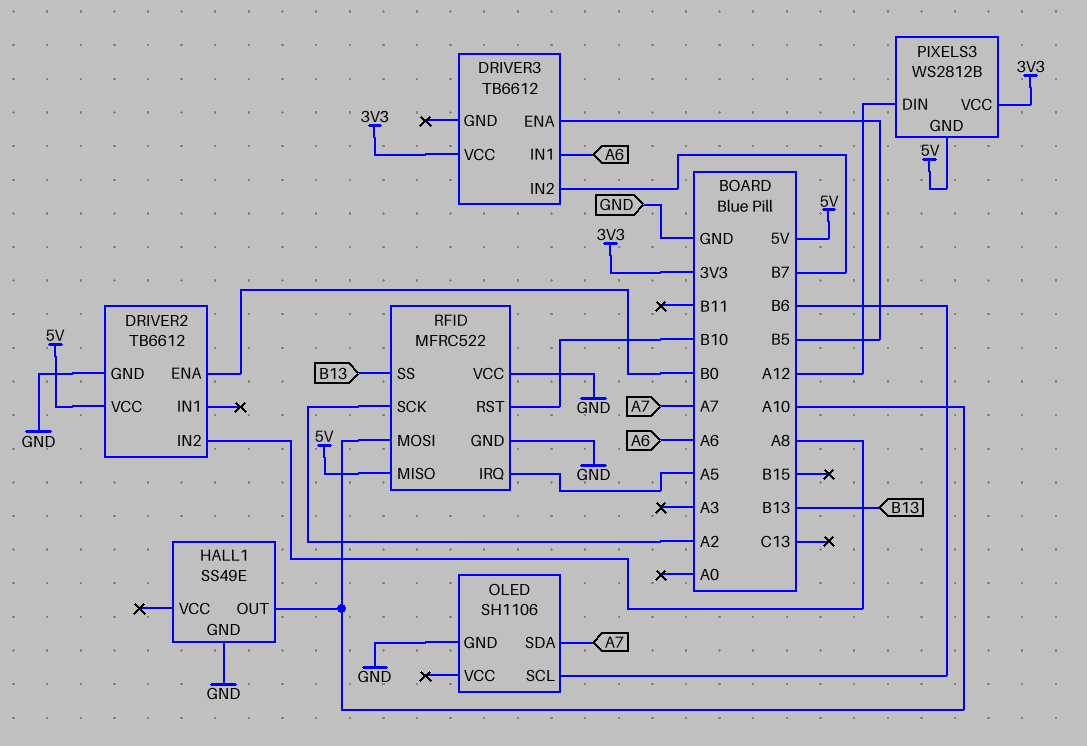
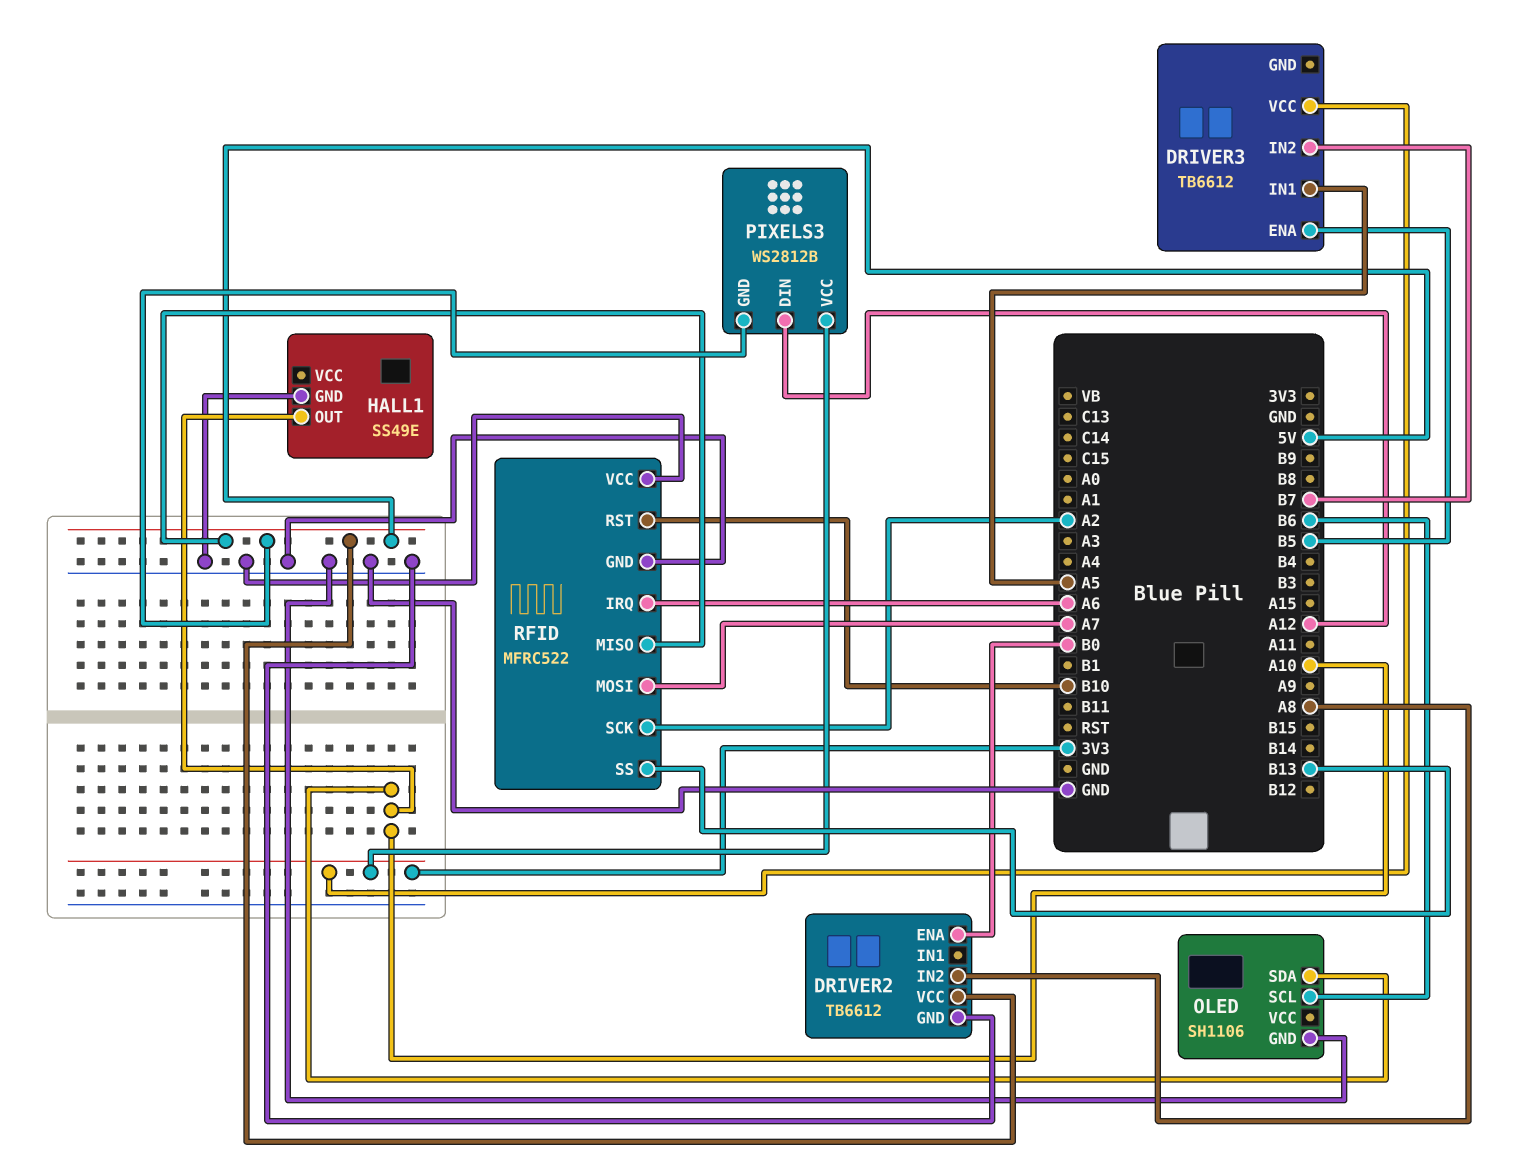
DRIVER3 pin IN1: A6 -> A5
OLED pin SDA: A7 -> A10
RFID pin IRQ: A5 -> A6
RFID pin MOSI: A10 -> A7

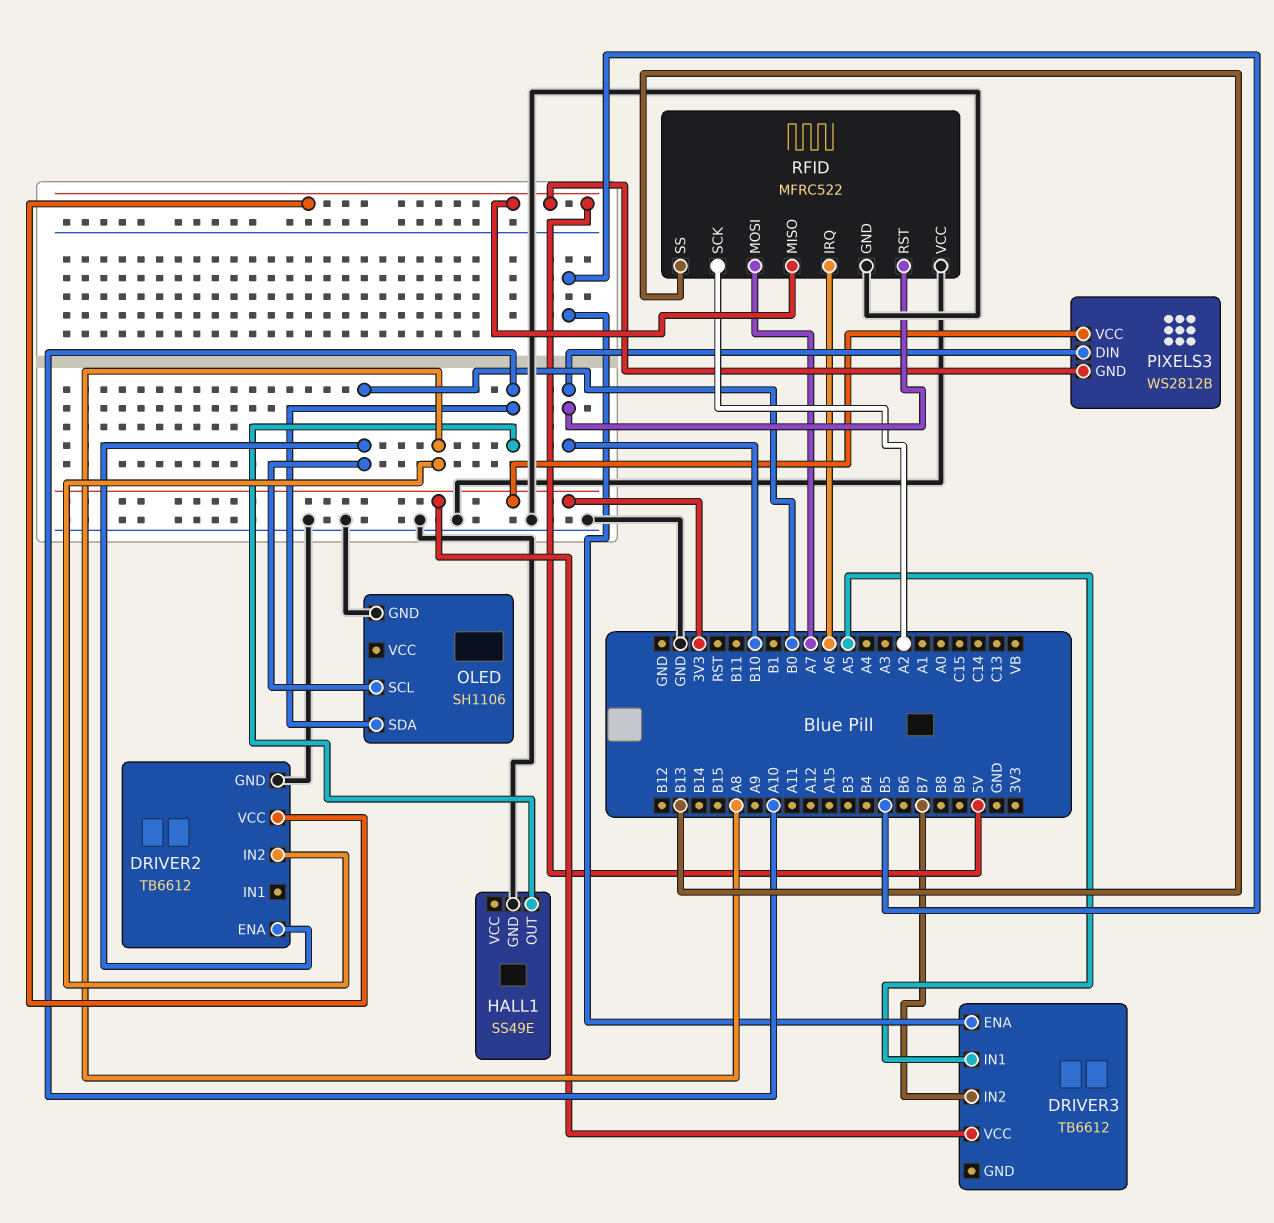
OLED pin SCL: B6 -> B0
PIXELS3 pin DIN: A12 -> B10

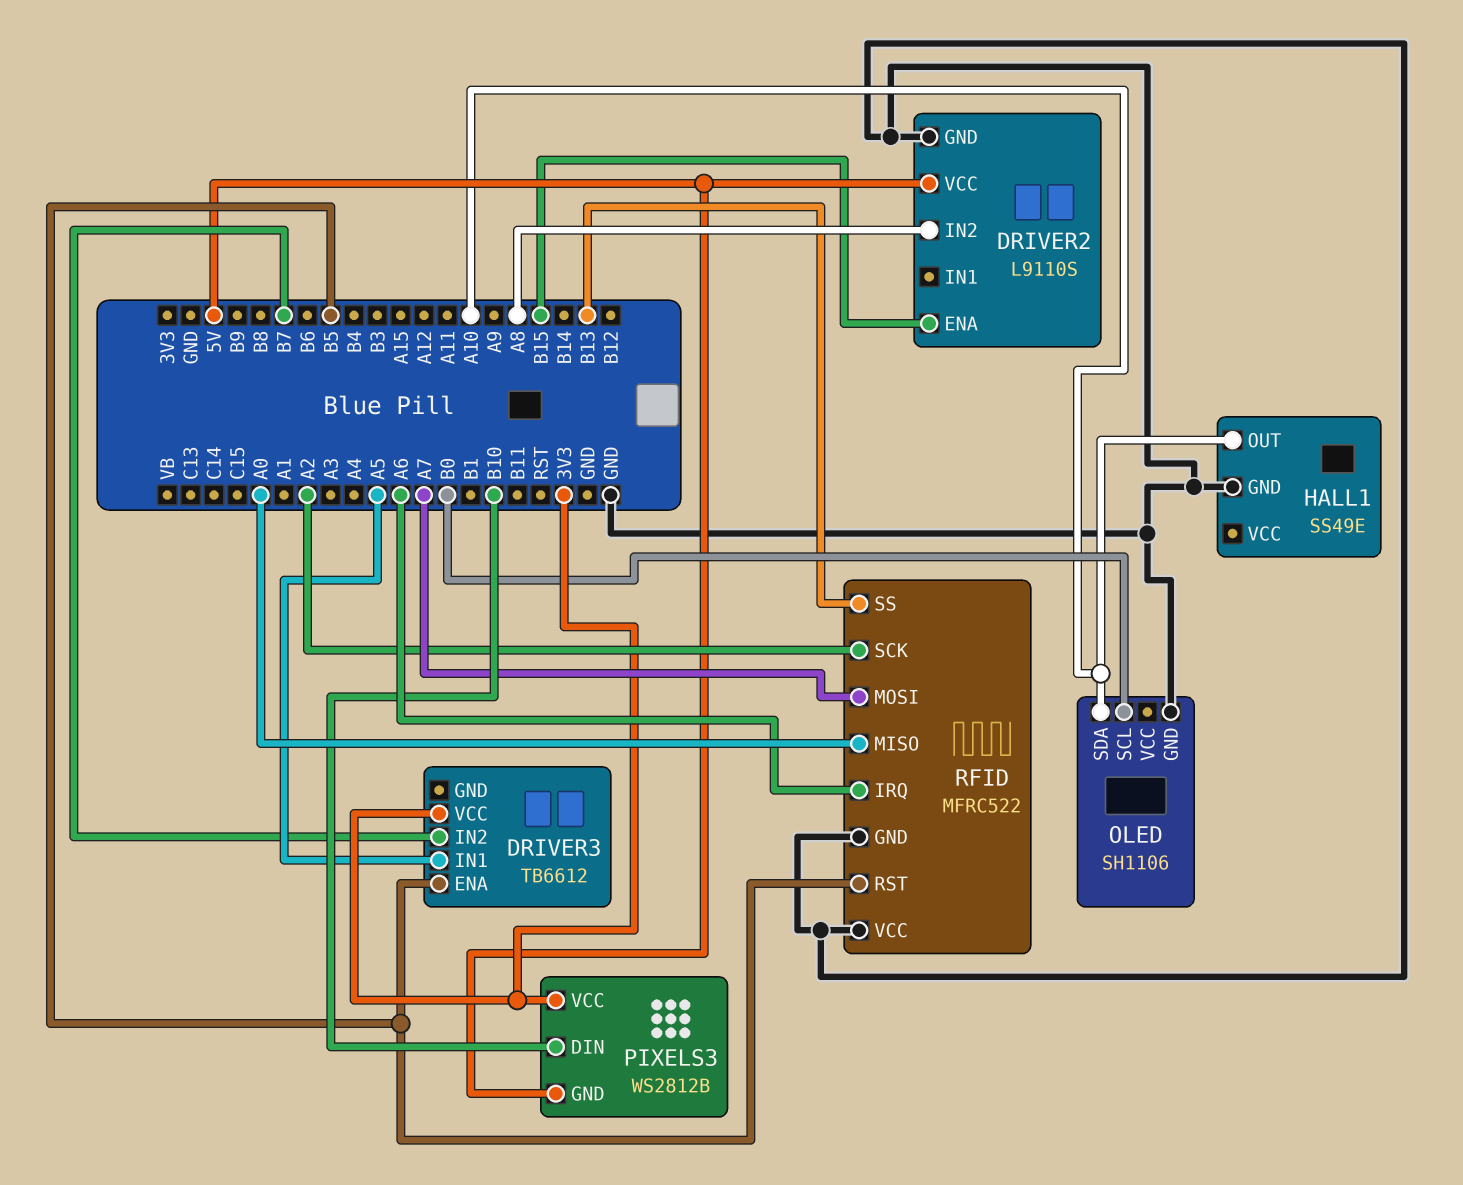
DRIVER2: TB6612 -> L9110S
DRIVER2 pin ENA: B0 -> B15
RFID pin MISO: 5V -> A0
RFID pin RST: B10 -> B5

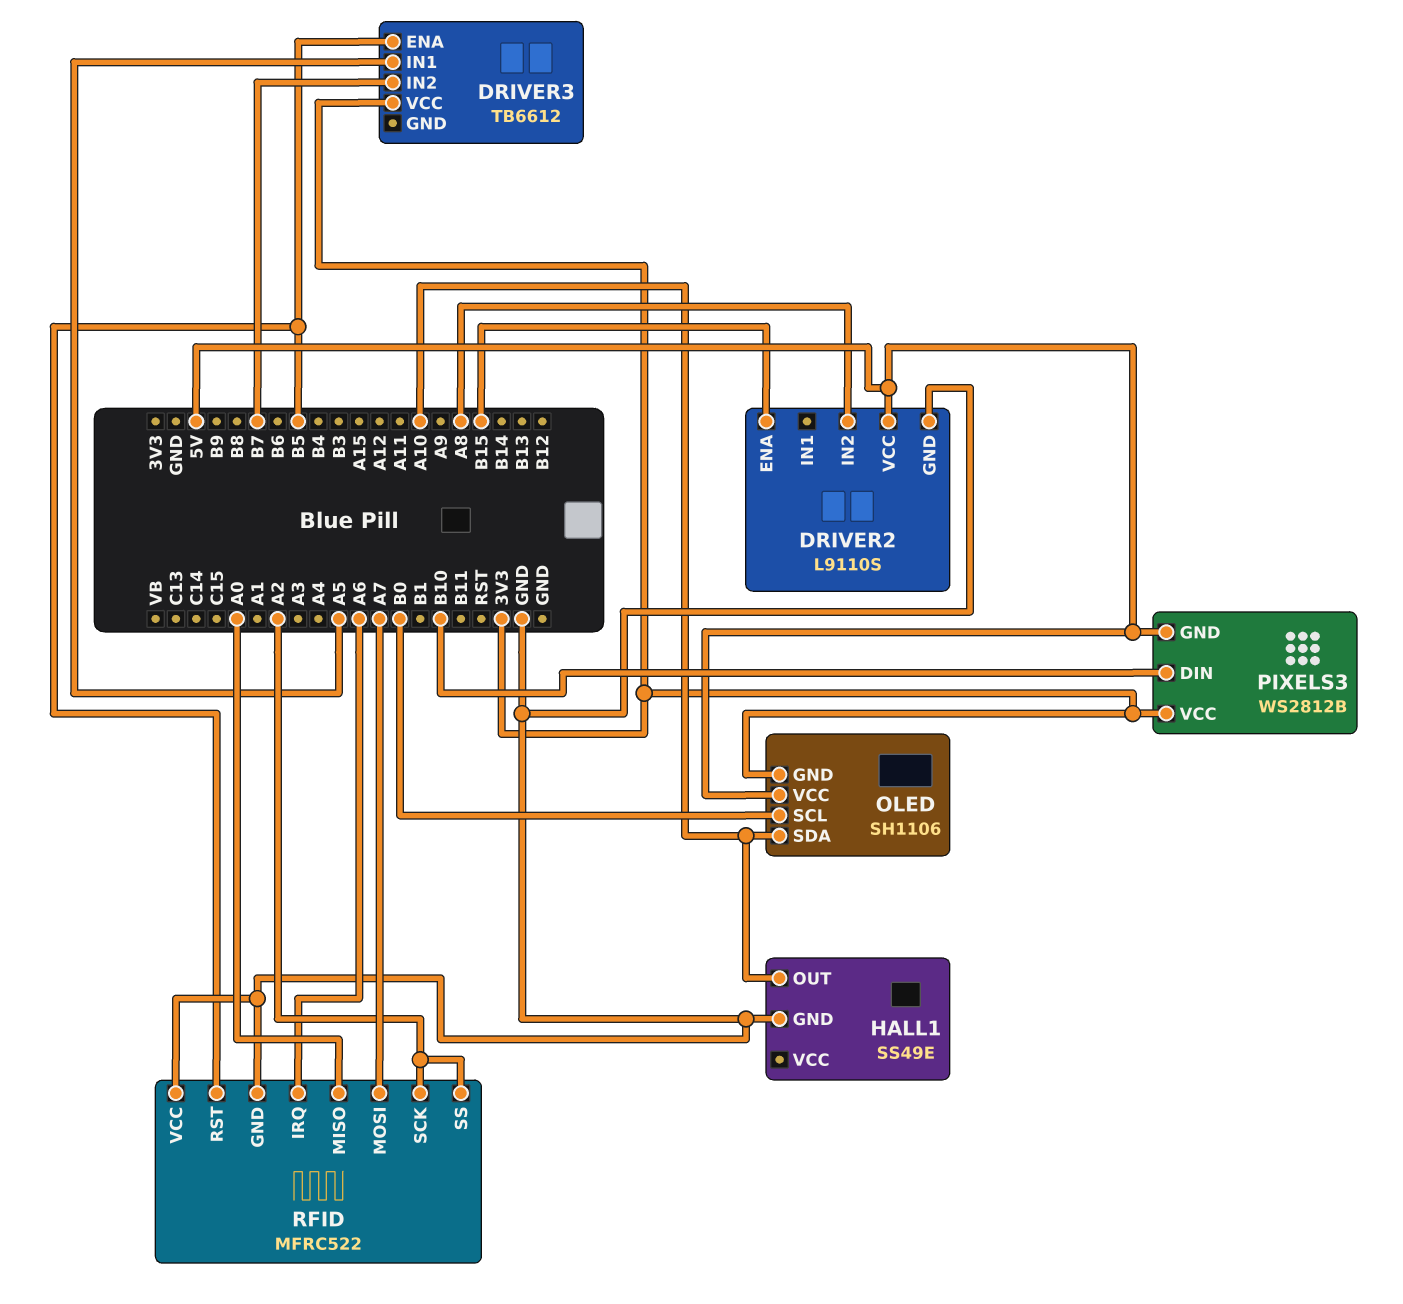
OLED pin GND: GND -> 3V3
OLED pin VCC: none -> 5V
RFID pin SS: B13 -> A2

